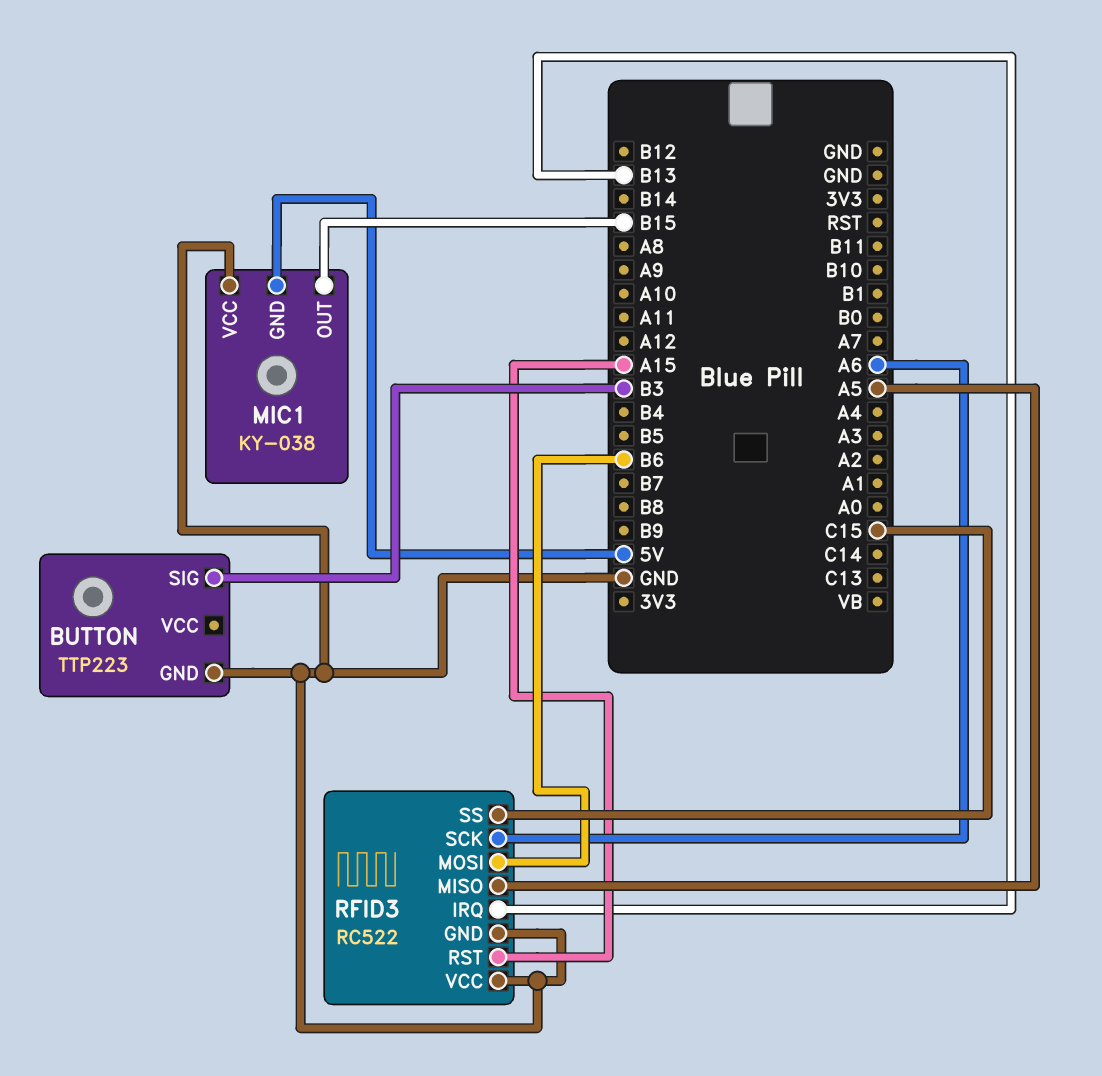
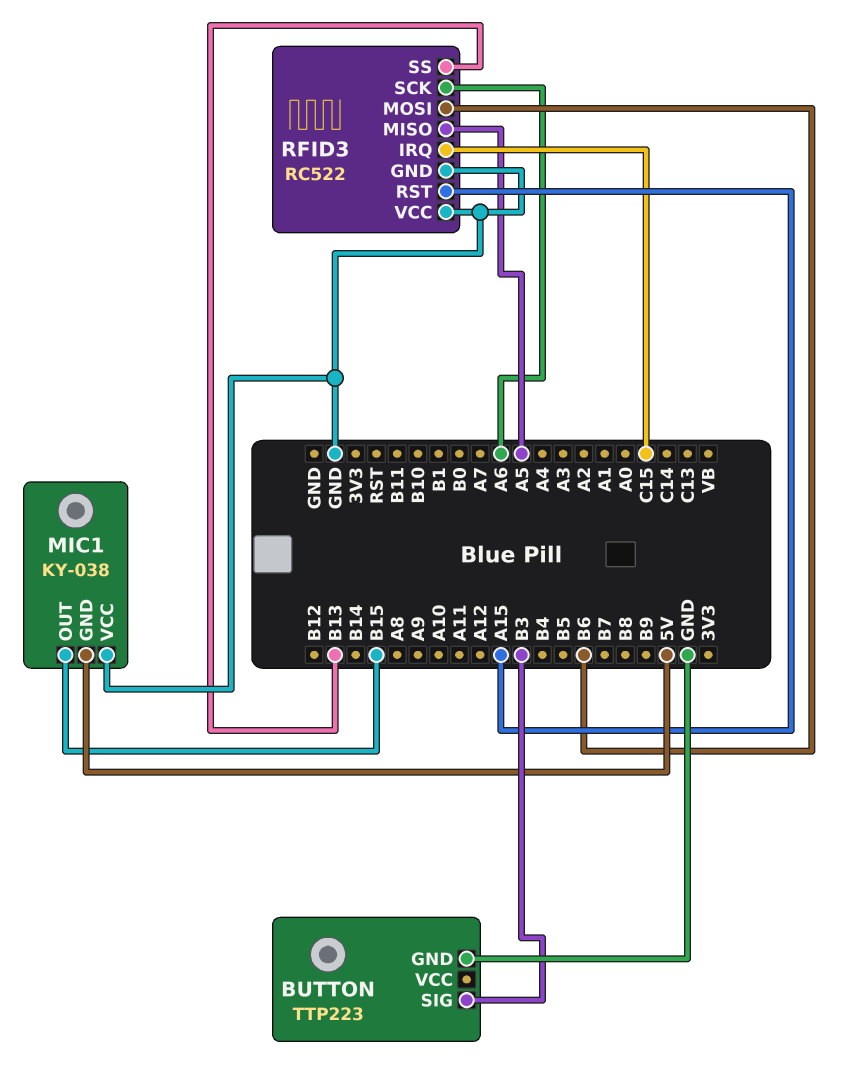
RFID3 pin IRQ: B13 -> C15
RFID3 pin SS: C15 -> B13

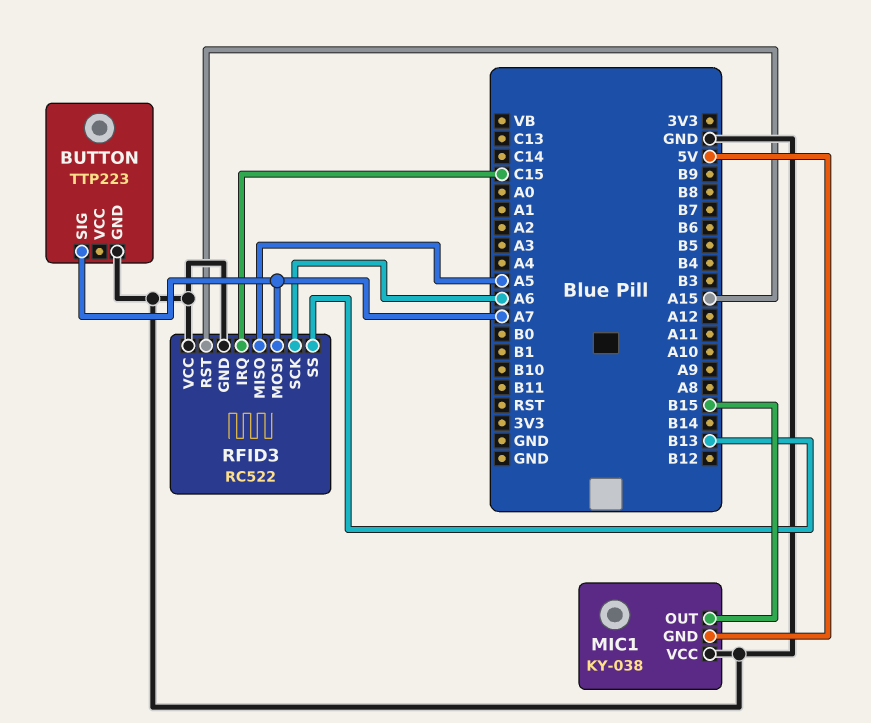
BUTTON pin SIG: B3 -> A7
RFID3 pin MOSI: B6 -> A7

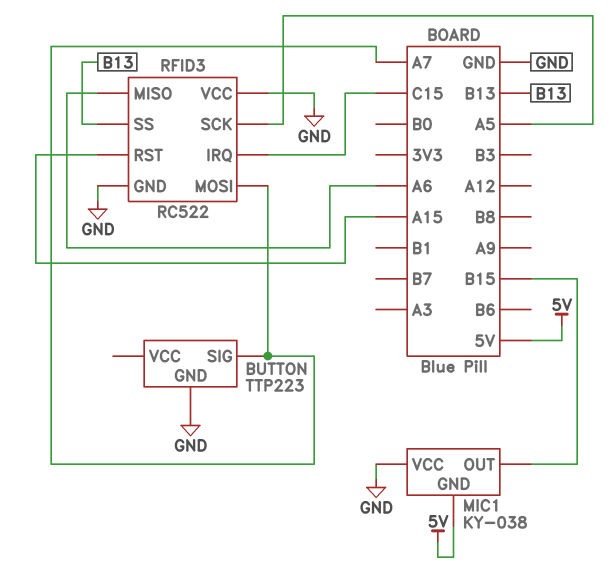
RFID3 pin MISO: A5 -> A6
RFID3 pin SCK: A6 -> A5

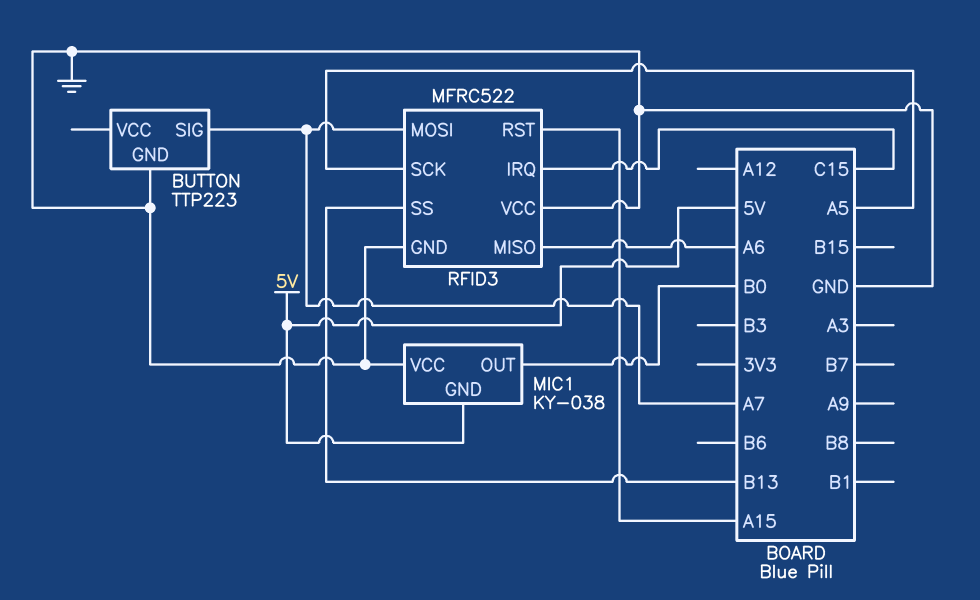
MIC1 pin OUT: B15 -> B0
RFID3: RC522 -> MFRC522

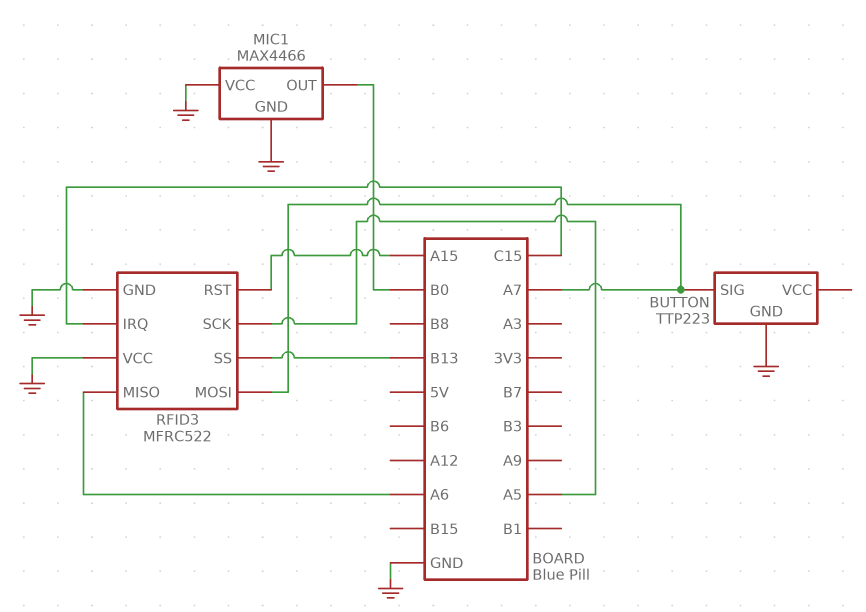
MIC1: KY-038 -> MAX4466
MIC1 pin GND: 5V -> GND

